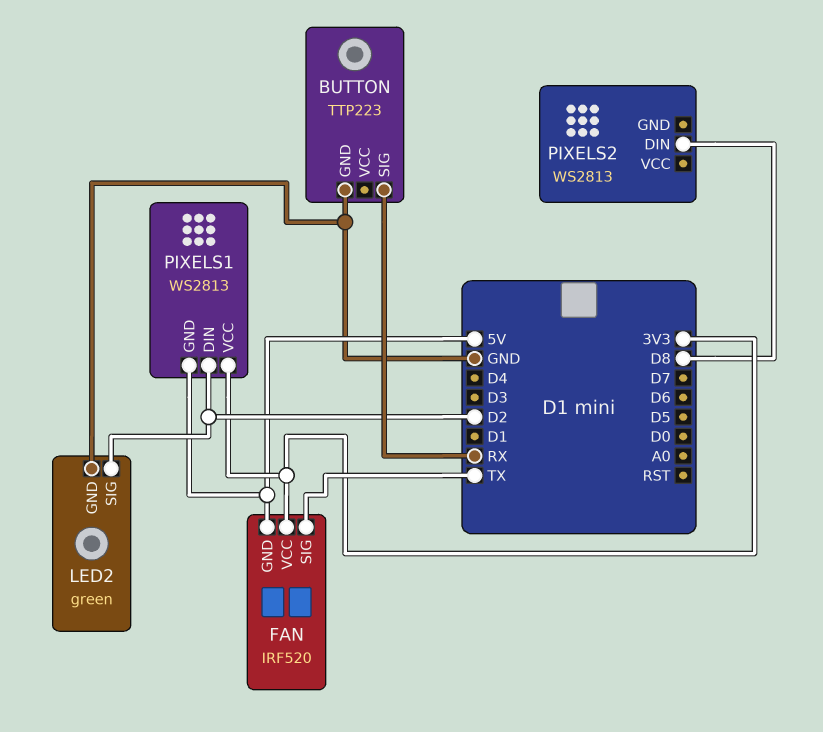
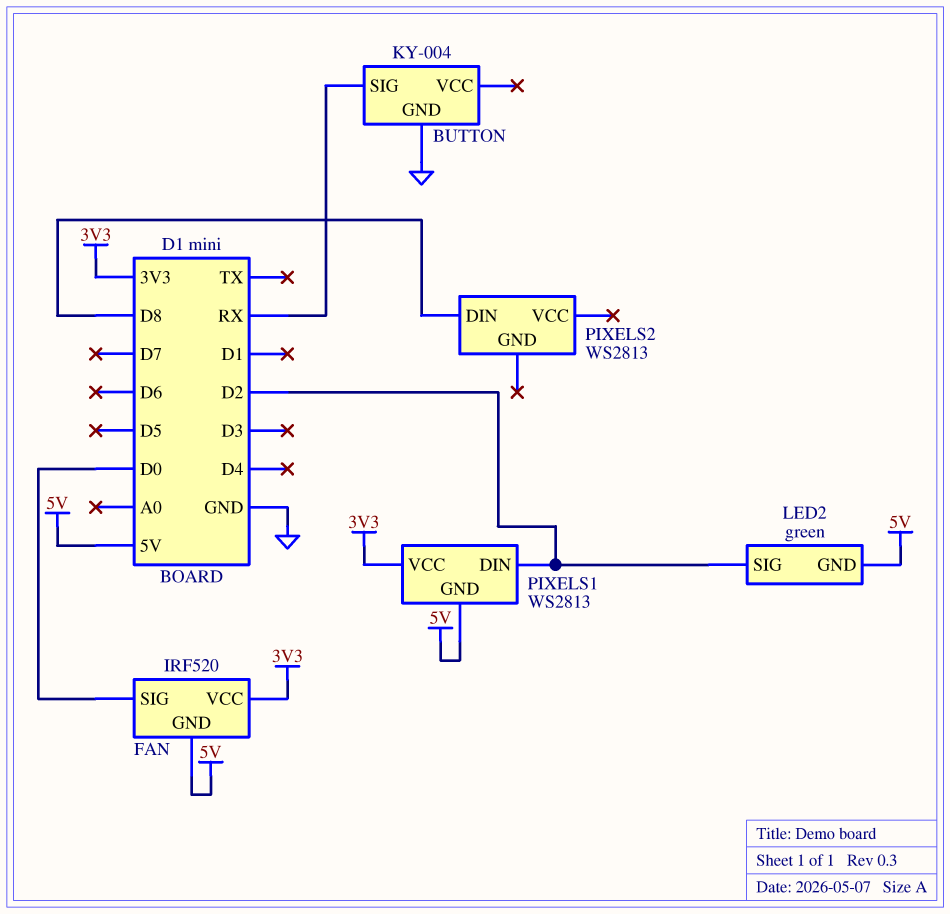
BUTTON: TTP223 -> KY-004
FAN pin SIG: TX -> D0
LED2 pin GND: GND -> 5V

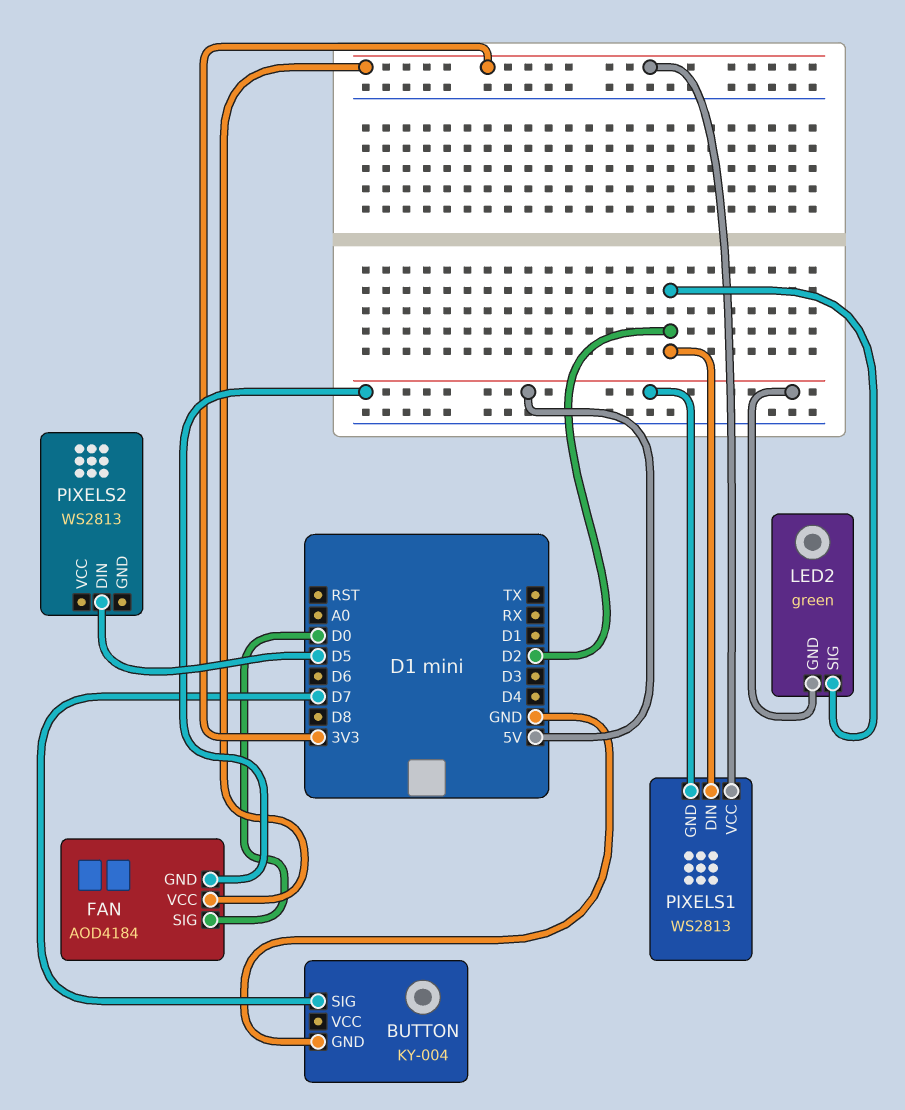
BUTTON pin SIG: RX -> D7
FAN: IRF520 -> AOD4184
PIXELS2 pin DIN: D8 -> D5

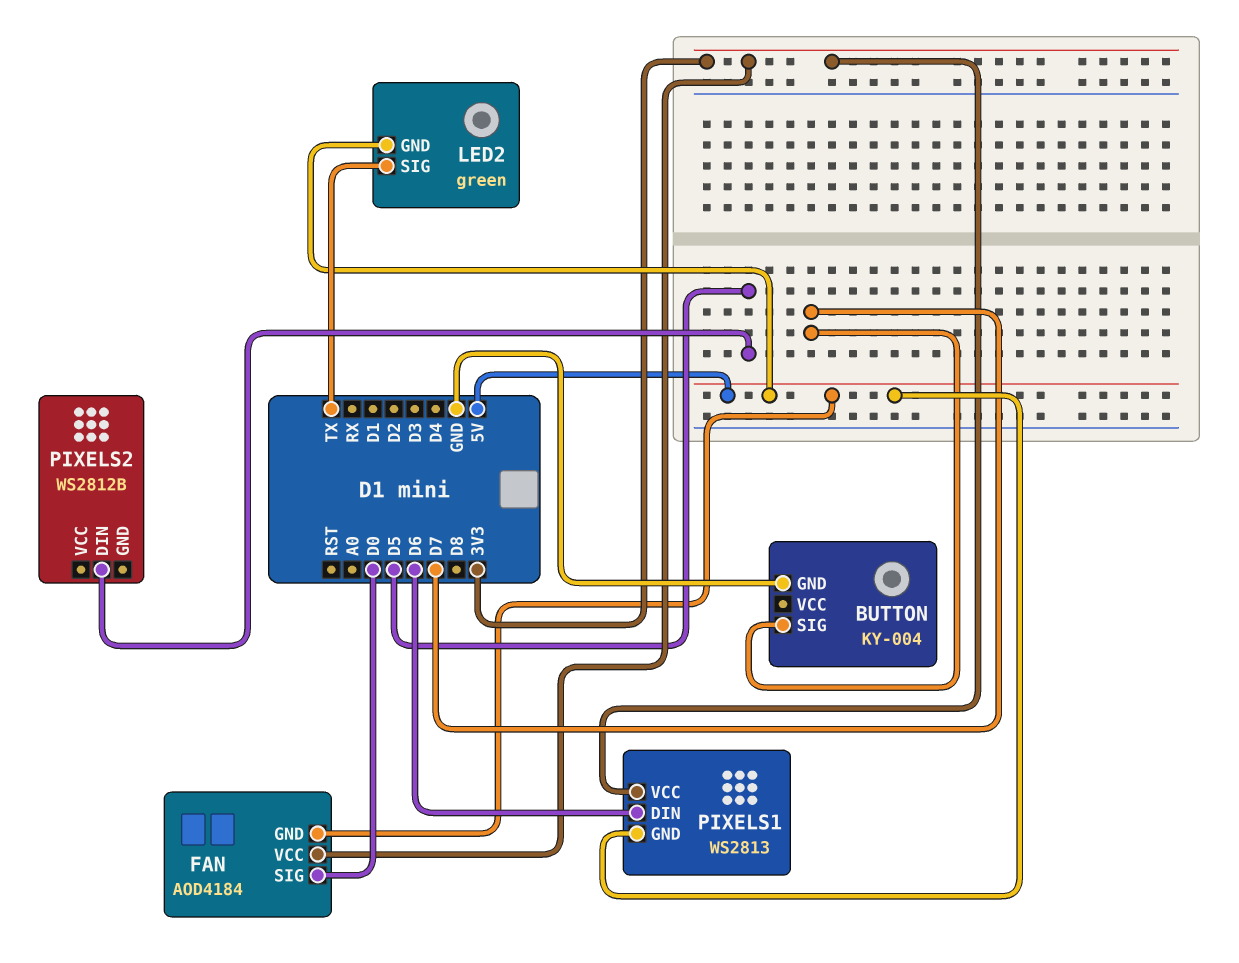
LED2 pin SIG: D2 -> TX
PIXELS1 pin DIN: D2 -> D6
PIXELS2: WS2813 -> WS2812B

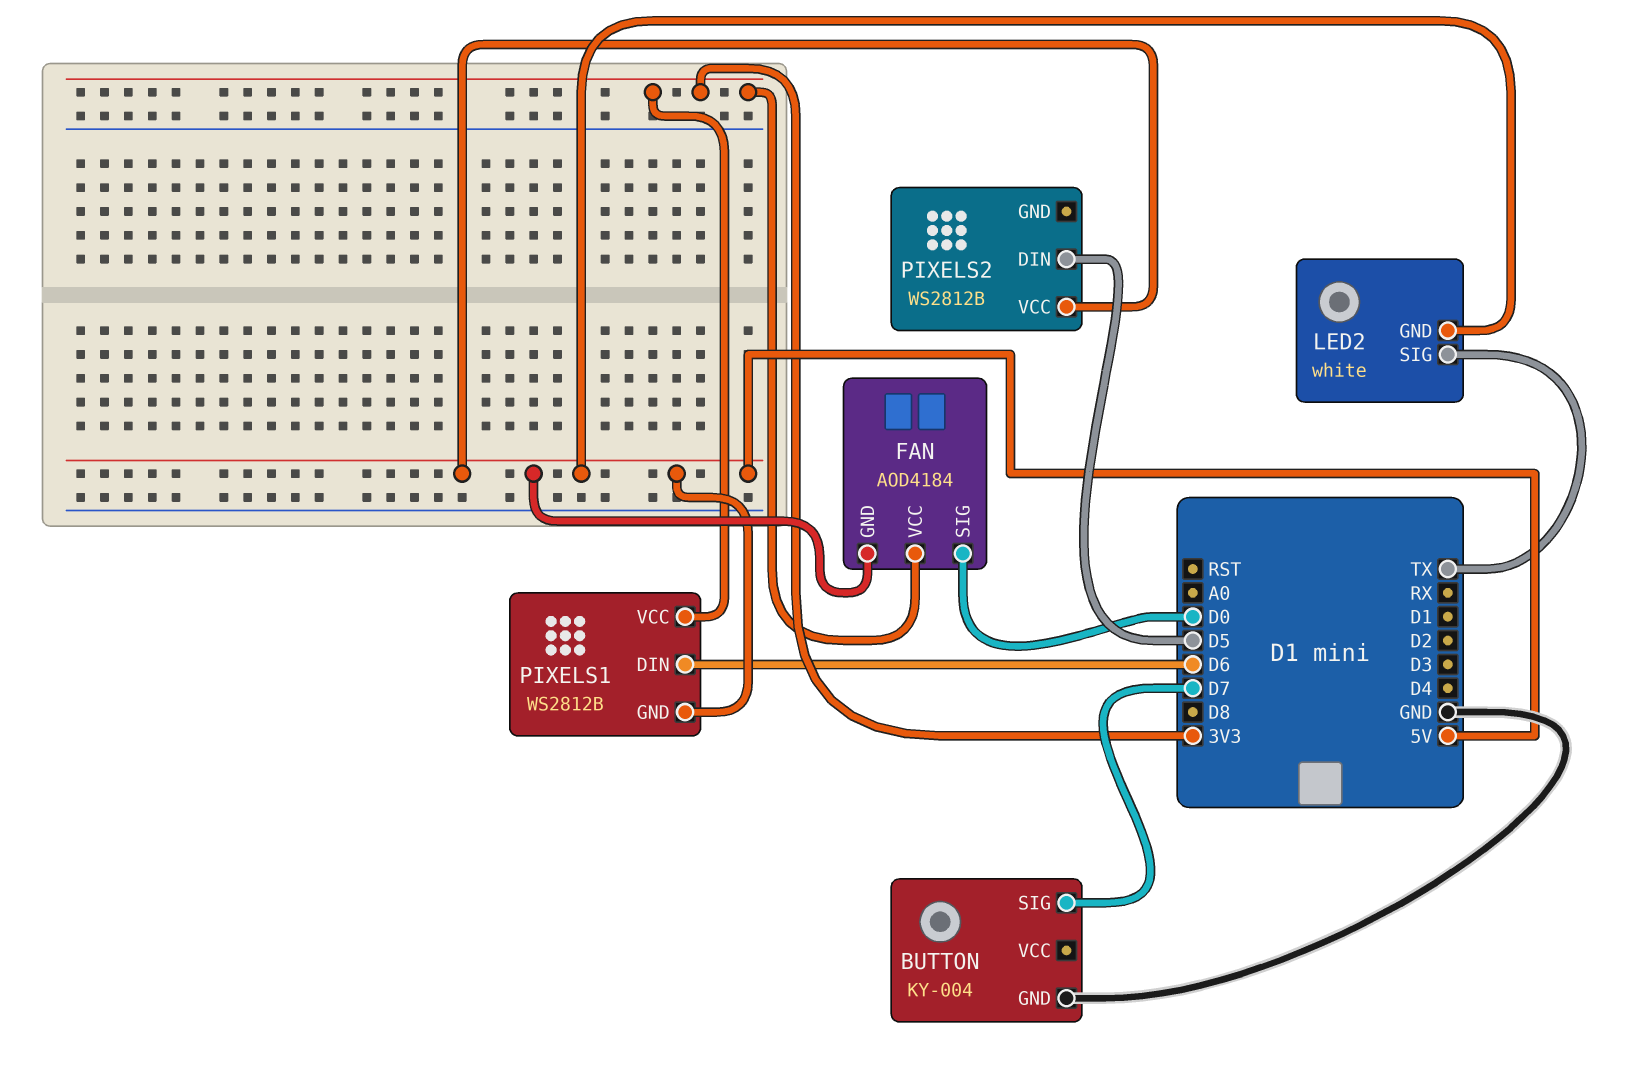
LED2: green -> white
PIXELS1: WS2813 -> WS2812B
PIXELS2 pin VCC: none -> 5V

